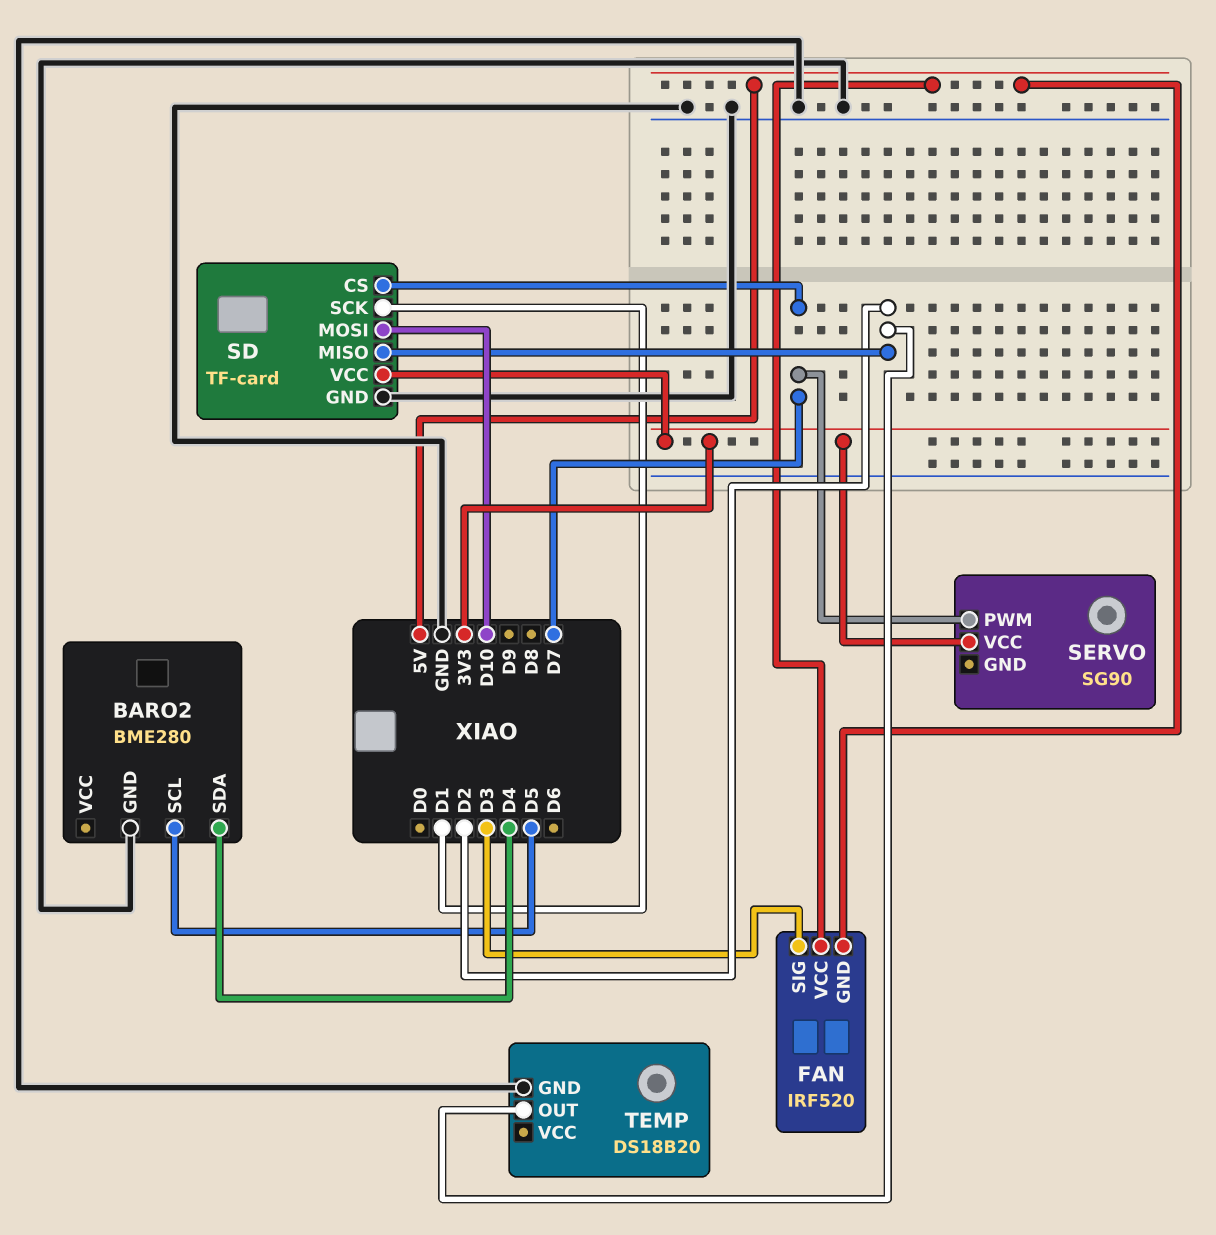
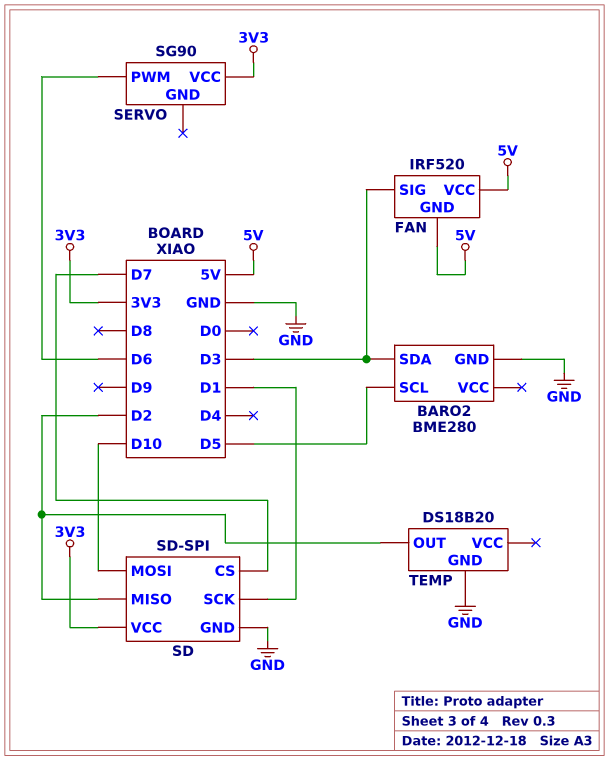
BARO2 pin SDA: D4 -> D3
SD: TF-card -> SD-SPI
SERVO pin PWM: D7 -> D6

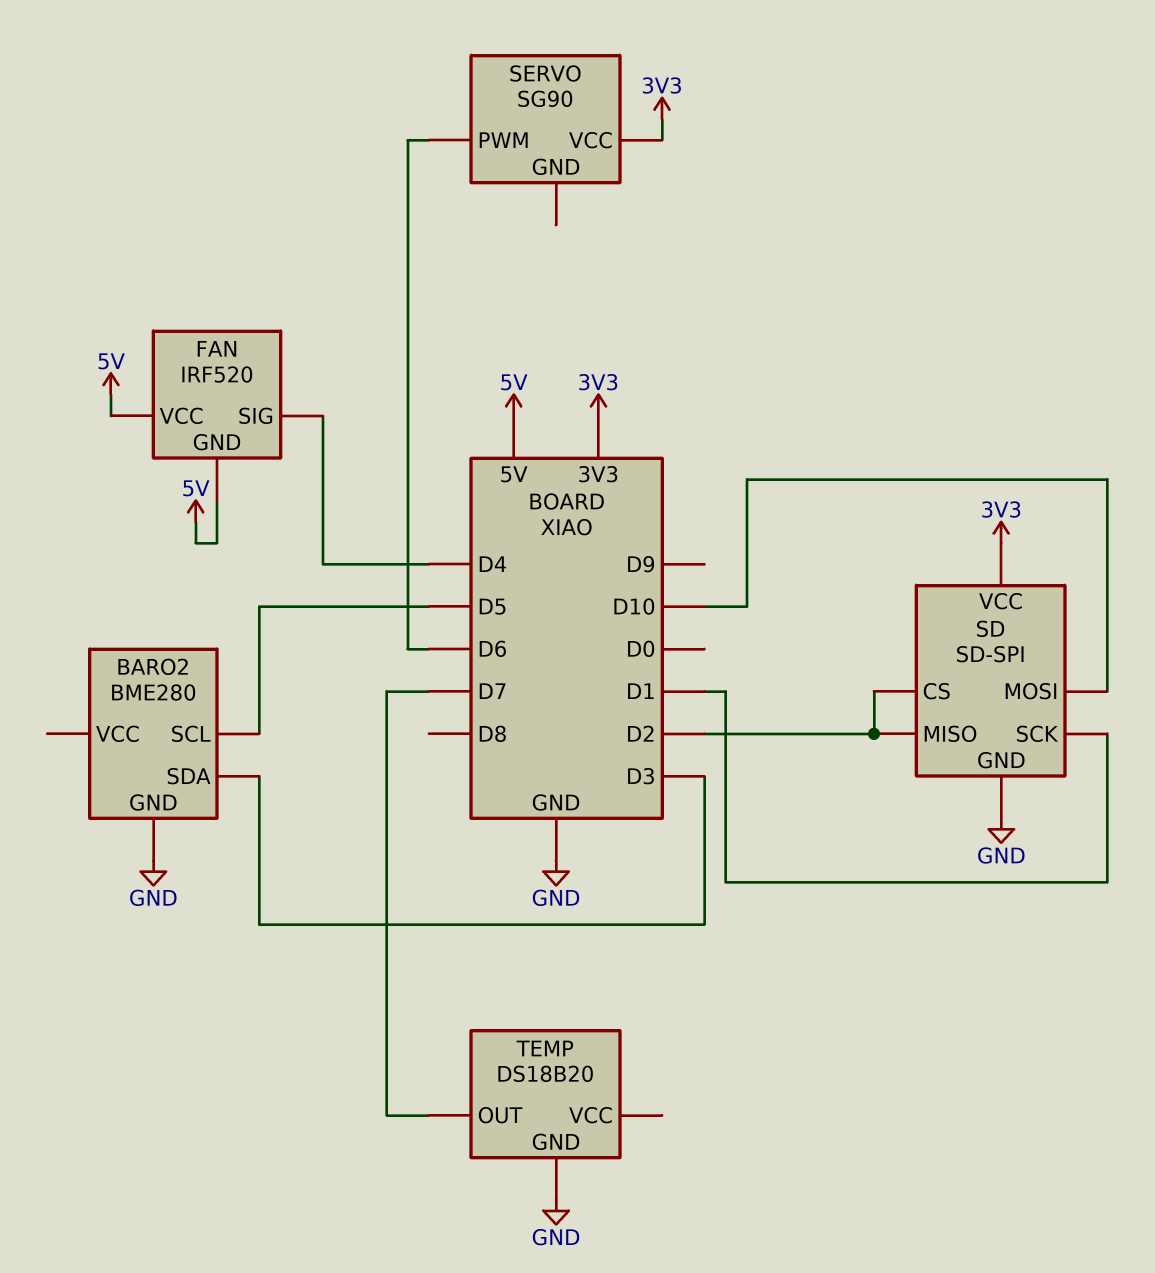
FAN pin SIG: D3 -> D4
SD pin CS: D7 -> D2
TEMP pin OUT: D2 -> D7

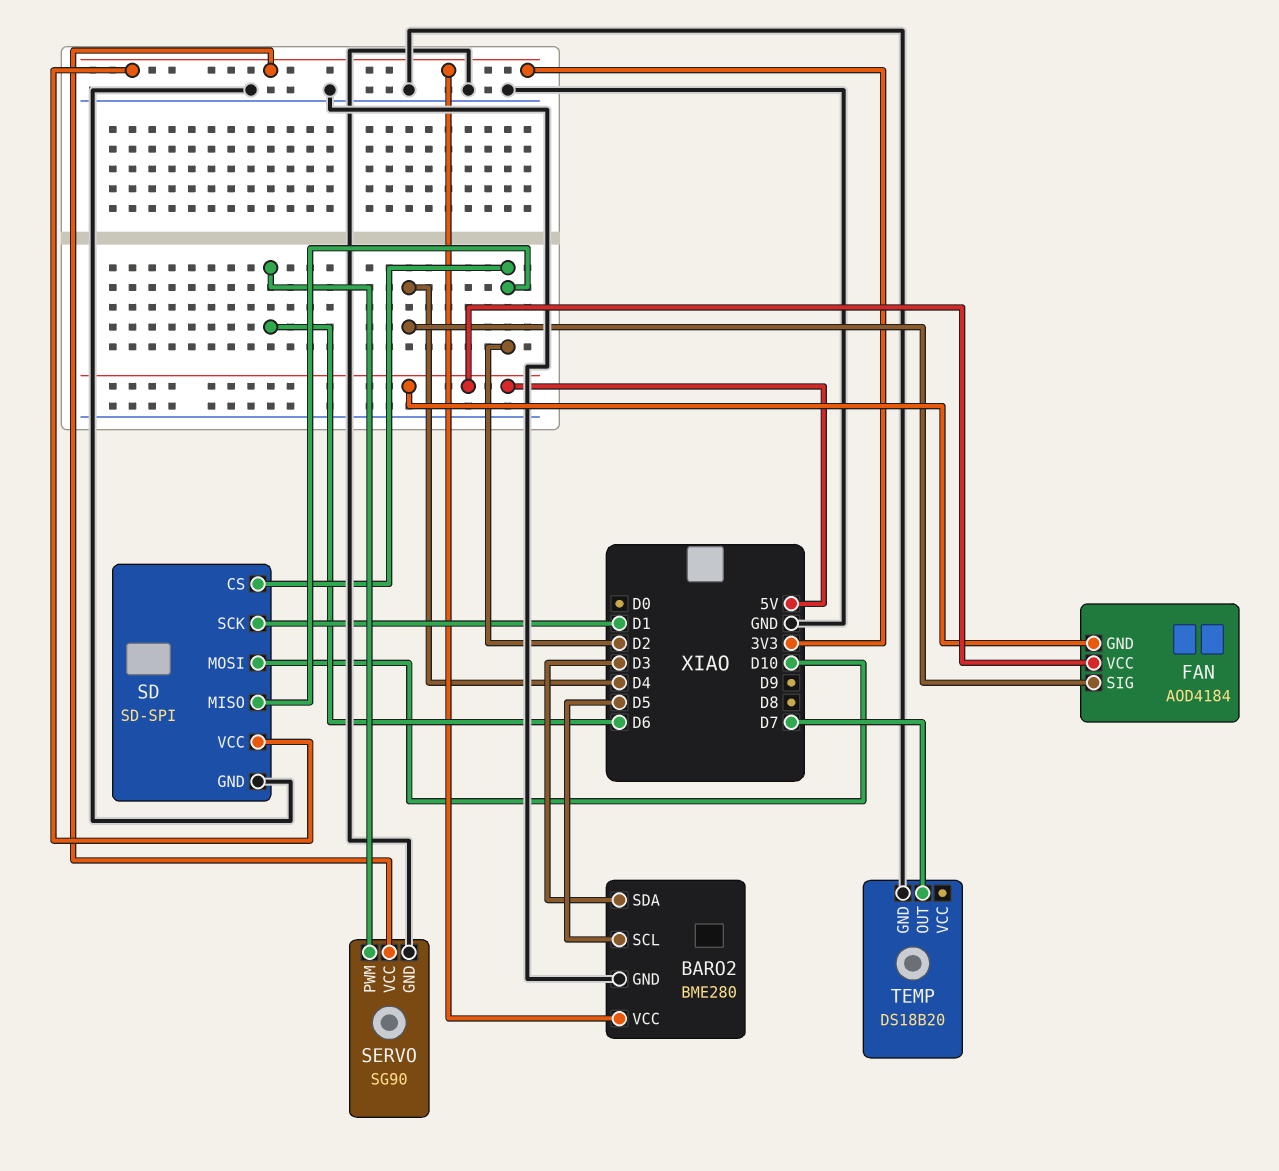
BARO2 pin VCC: none -> 3V3
FAN: IRF520 -> AOD4184
SERVO pin GND: none -> GND

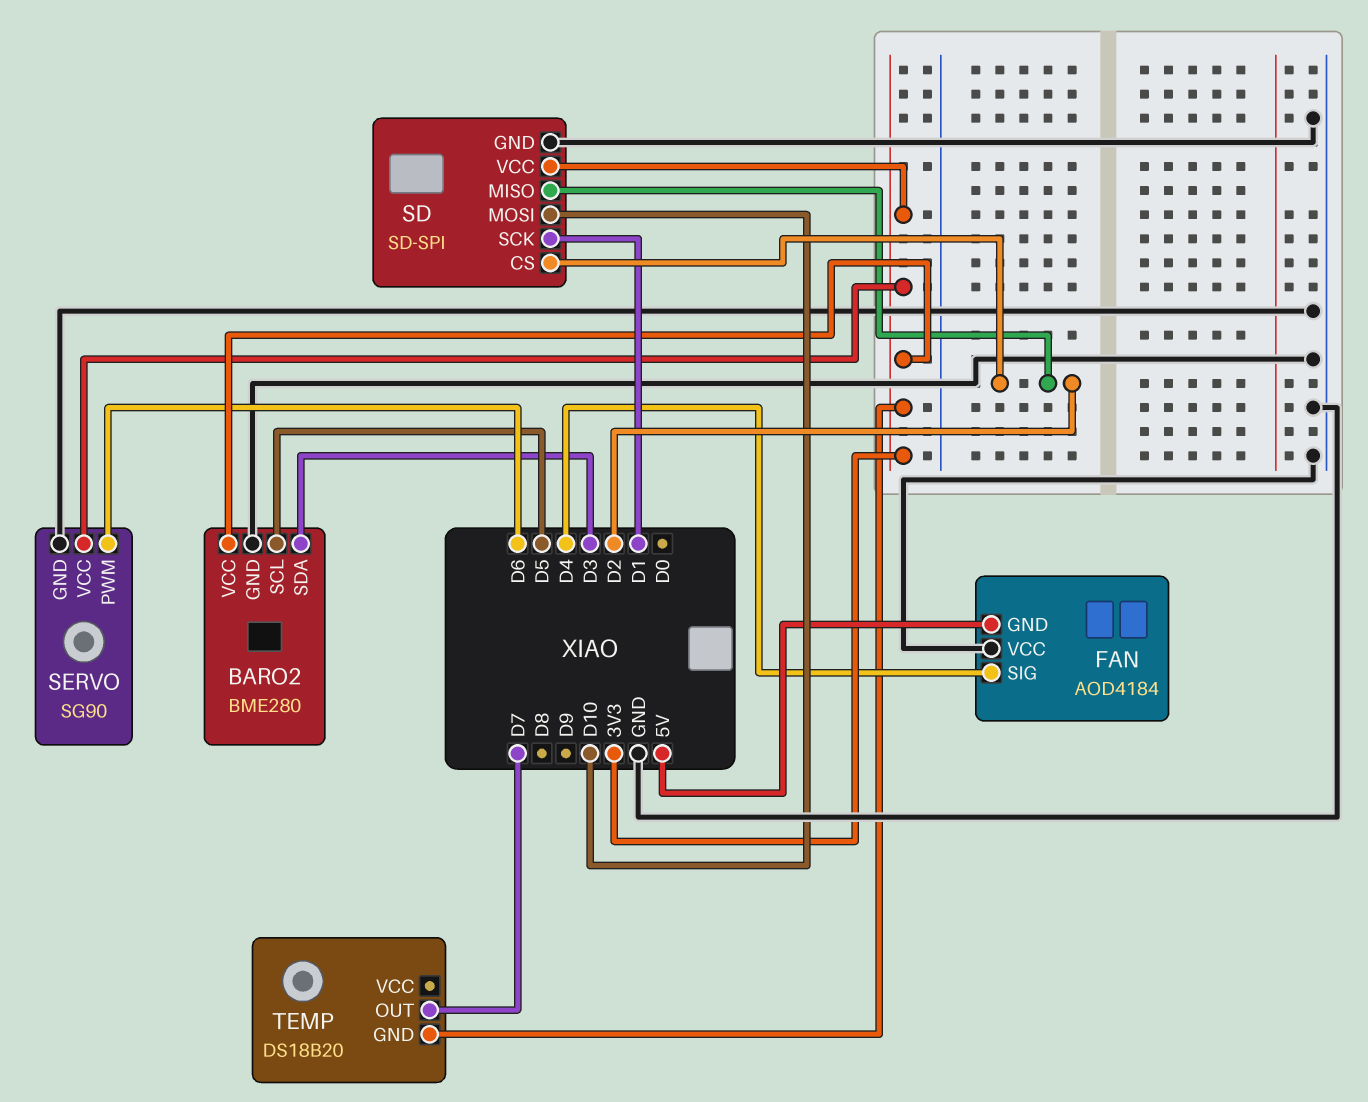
FAN pin VCC: 5V -> GND
TEMP pin GND: GND -> 3V3

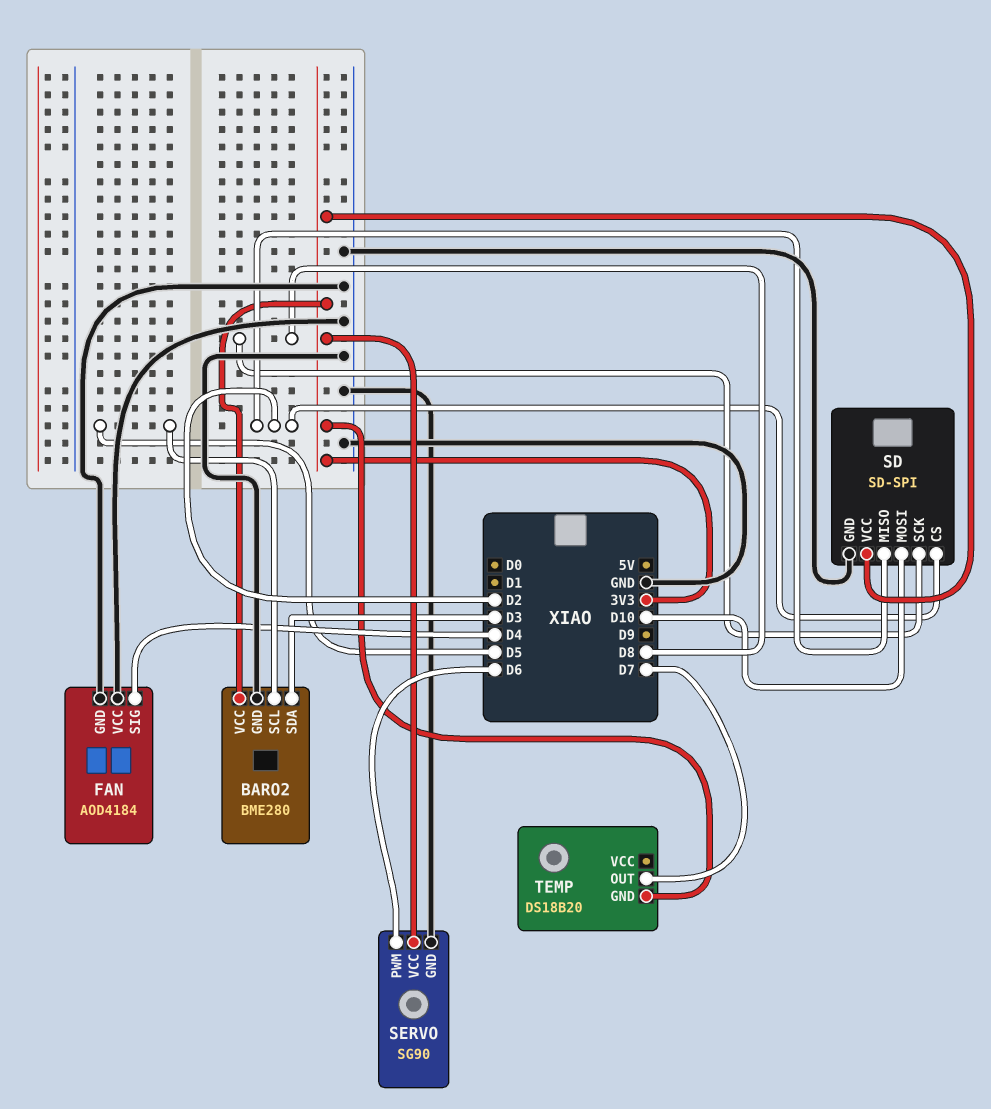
FAN pin GND: 5V -> GND
SD pin SCK: D1 -> D8

